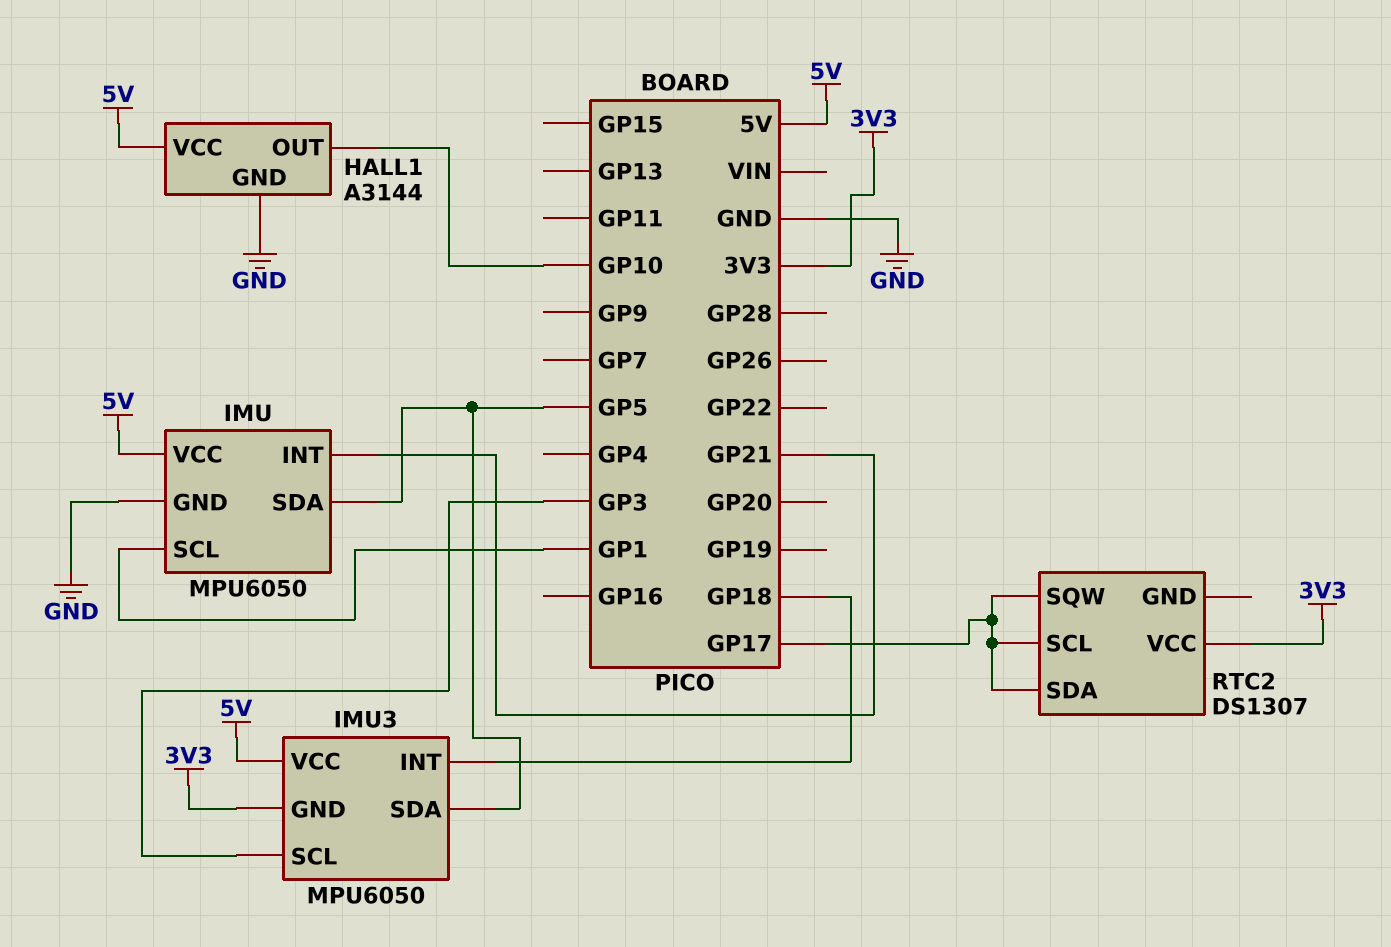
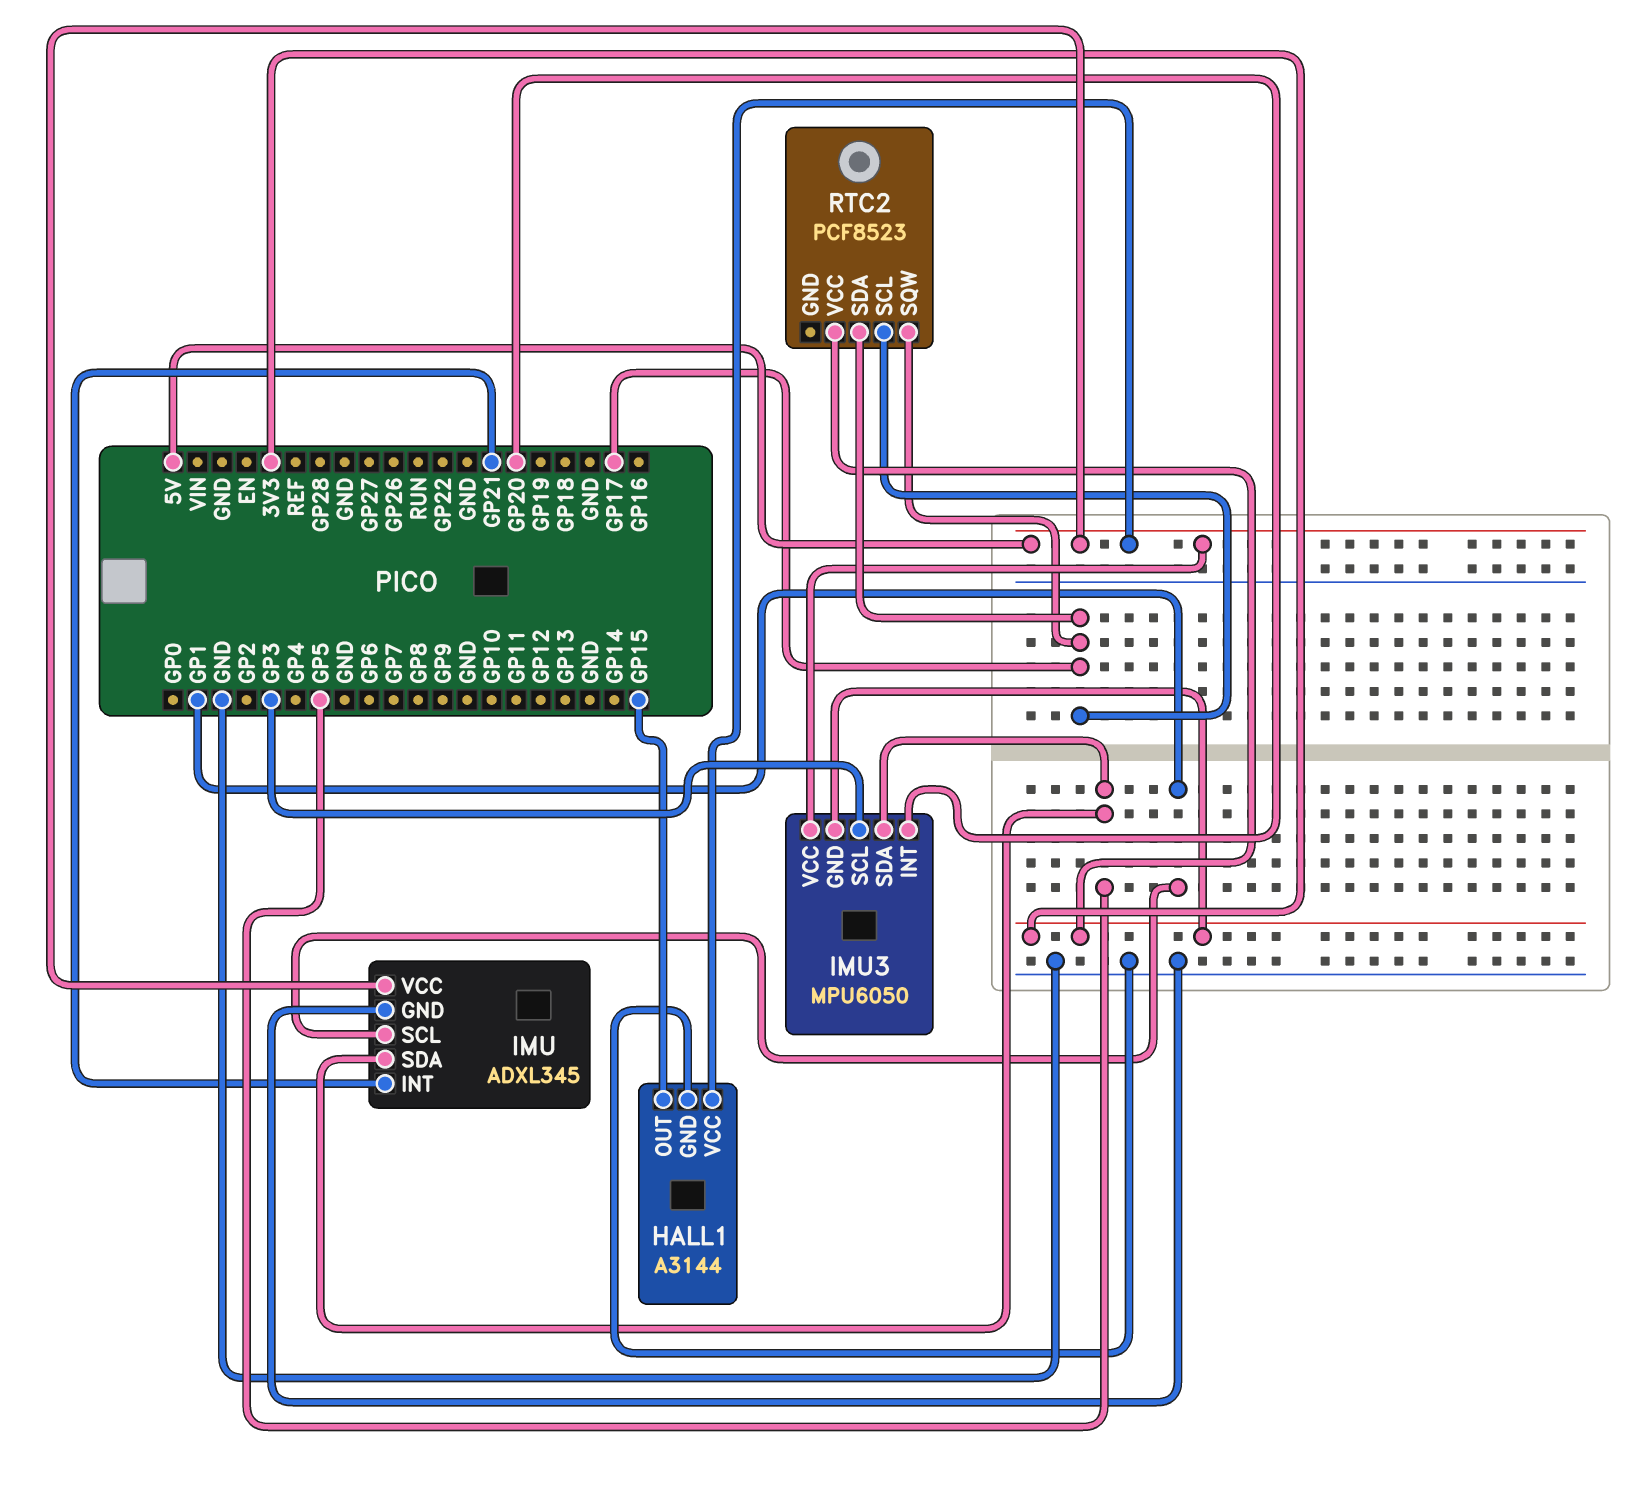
HALL1 pin OUT: GP10 -> GP15
IMU: MPU6050 -> ADXL345
IMU3 pin INT: GP18 -> GP20
RTC2: DS1307 -> PCF8523

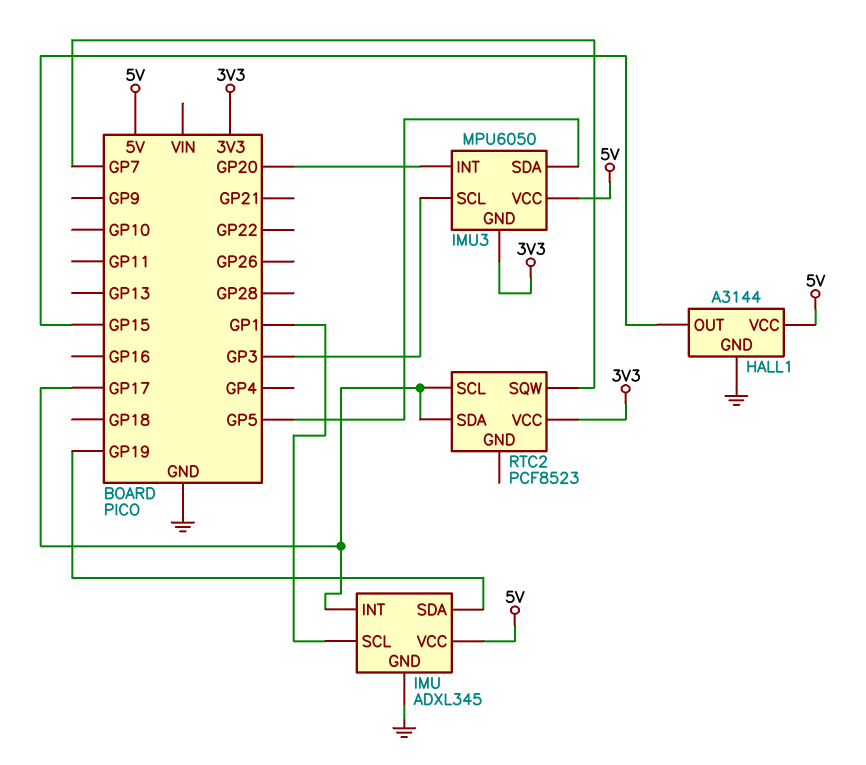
IMU pin INT: GP21 -> GP17
IMU pin SDA: GP5 -> GP19
RTC2 pin SQW: GP17 -> GP7

